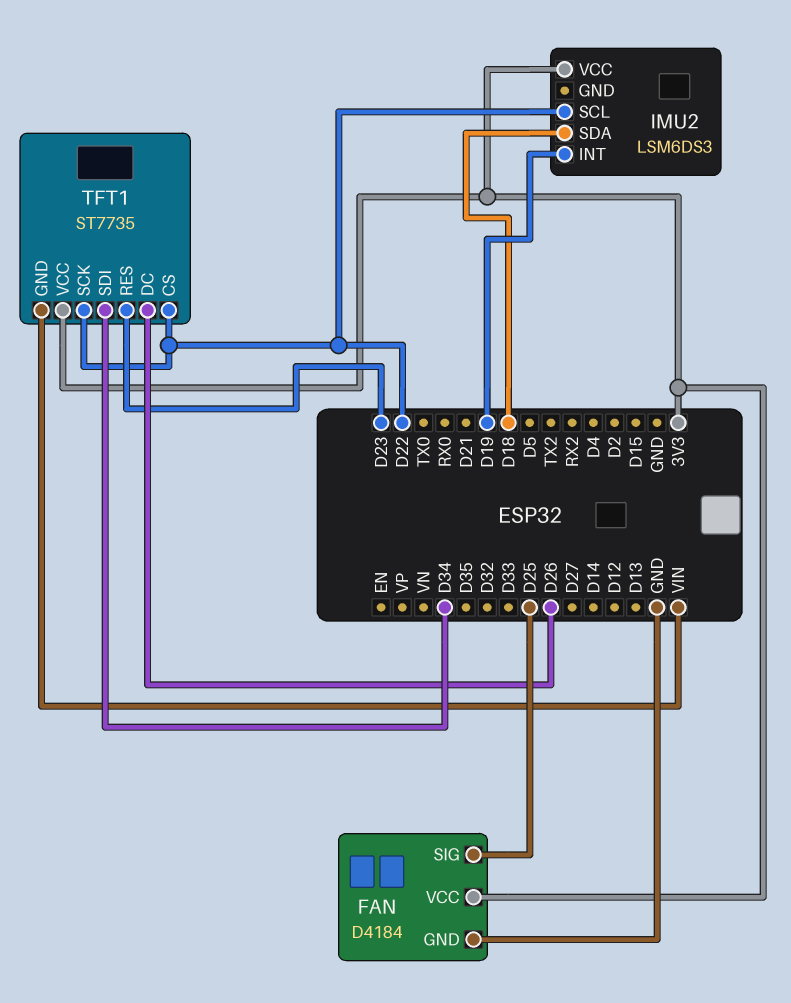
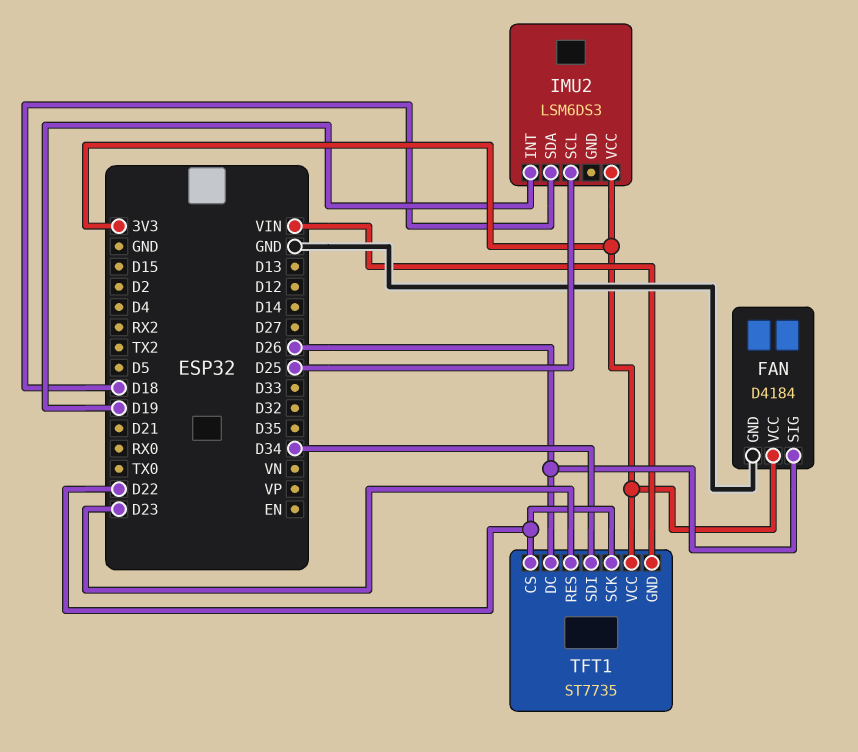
FAN pin SIG: D25 -> D26
IMU2 pin SCL: D22 -> D25

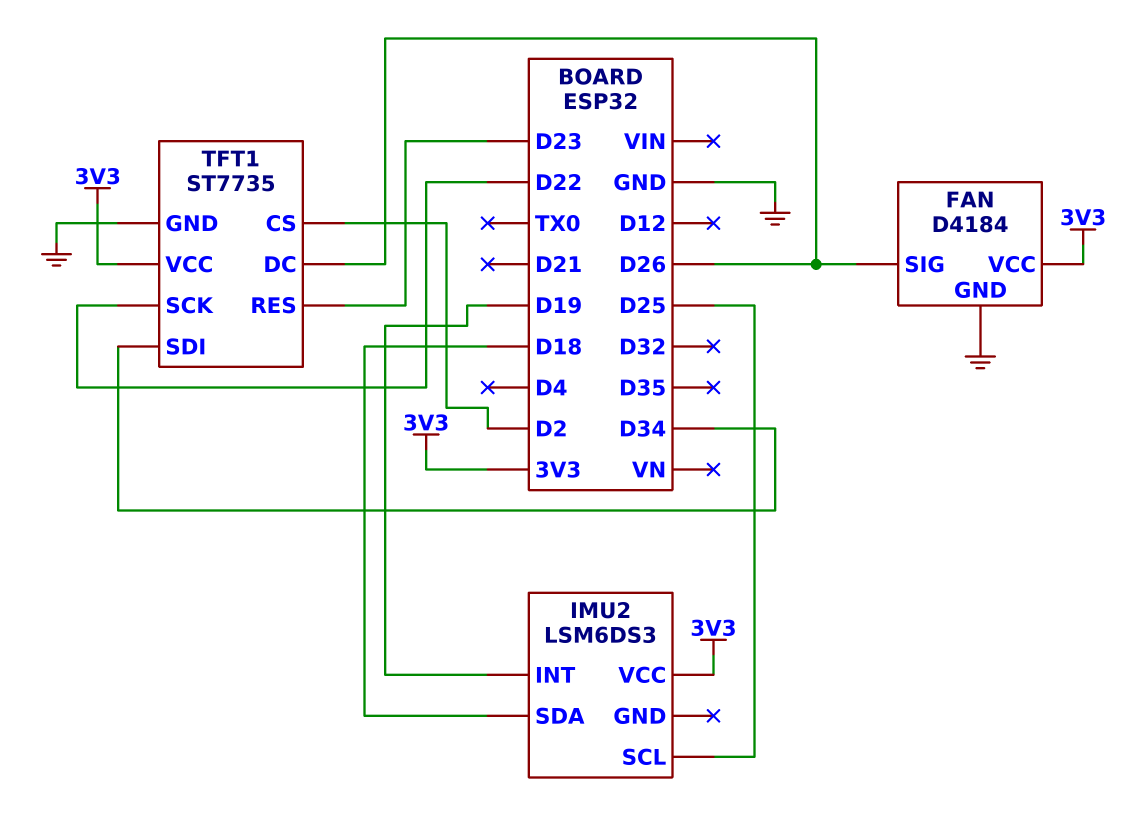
TFT1 pin CS: D22 -> D2
TFT1 pin GND: VIN -> GND

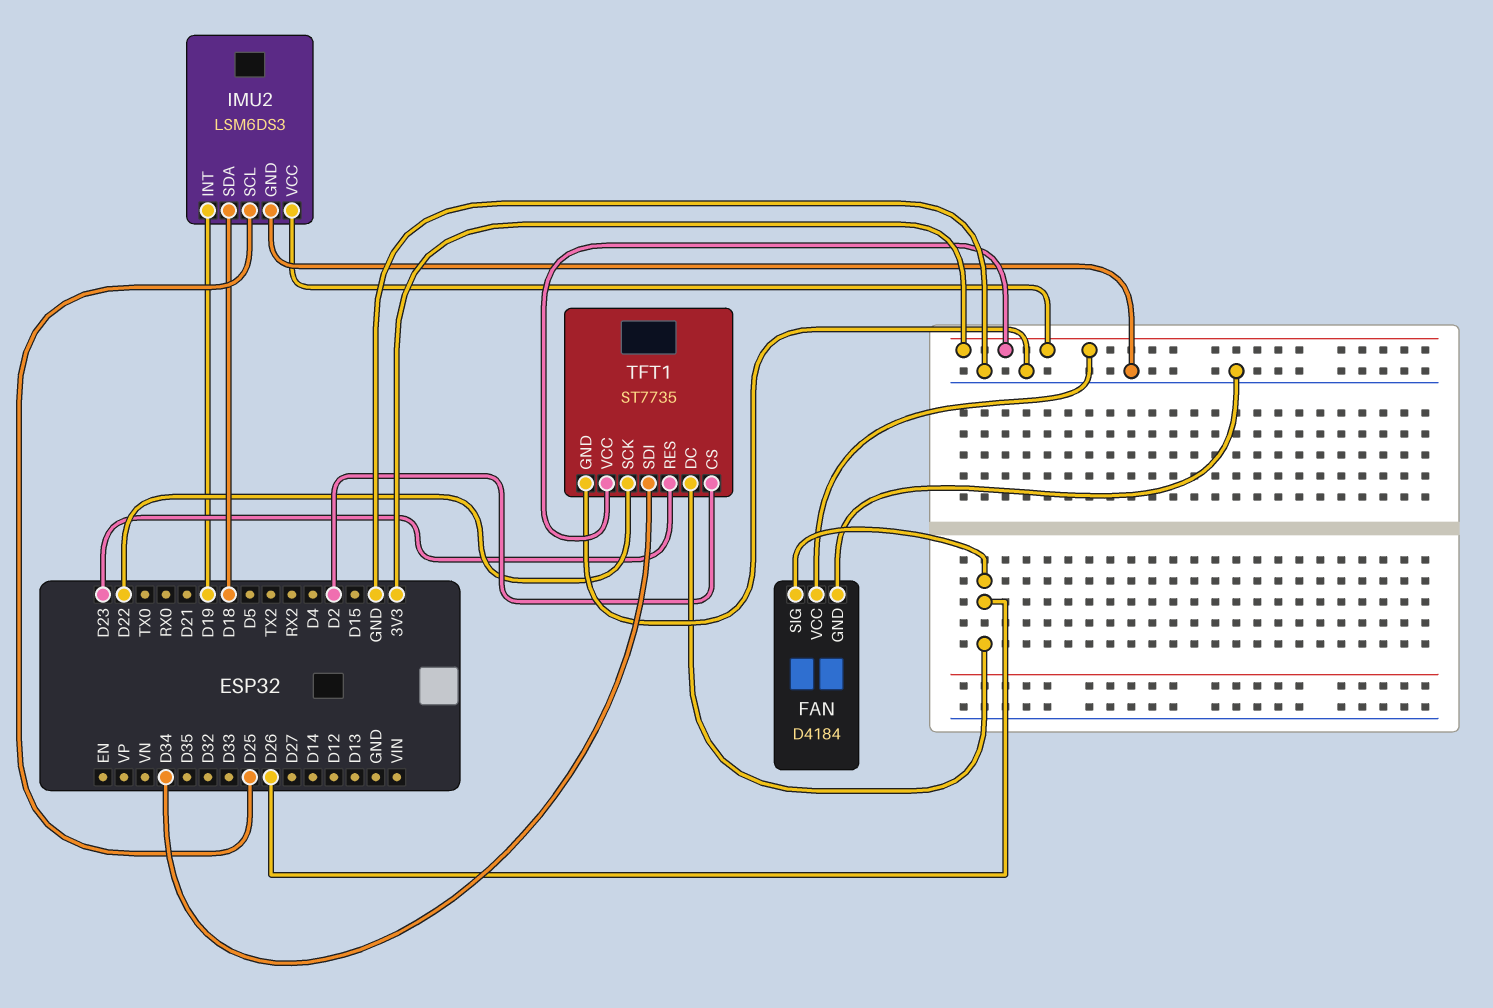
IMU2 pin GND: none -> GND

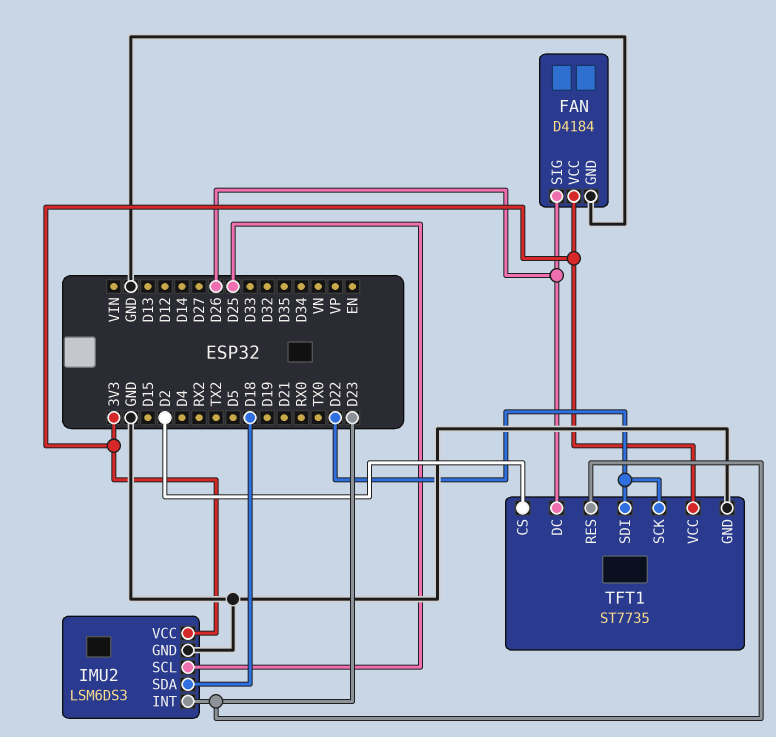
IMU2 pin INT: D19 -> D23
TFT1 pin SDI: D34 -> D22

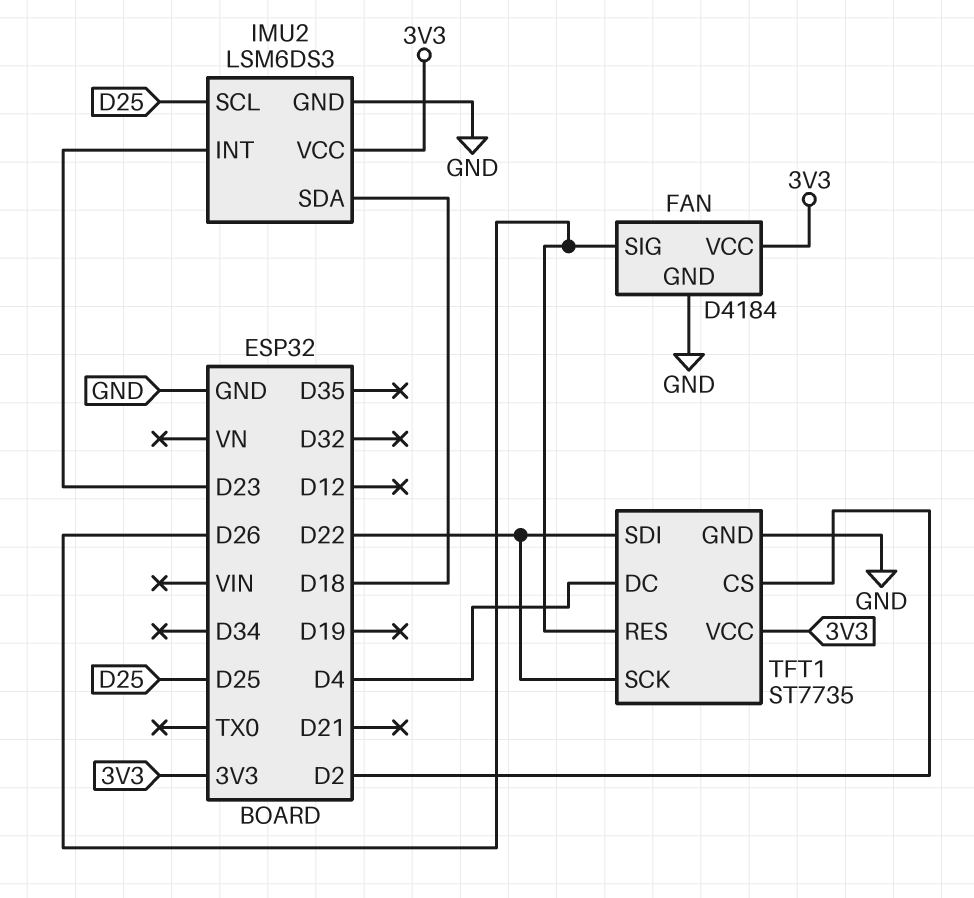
TFT1 pin DC: D26 -> D4
TFT1 pin RES: D23 -> D26

